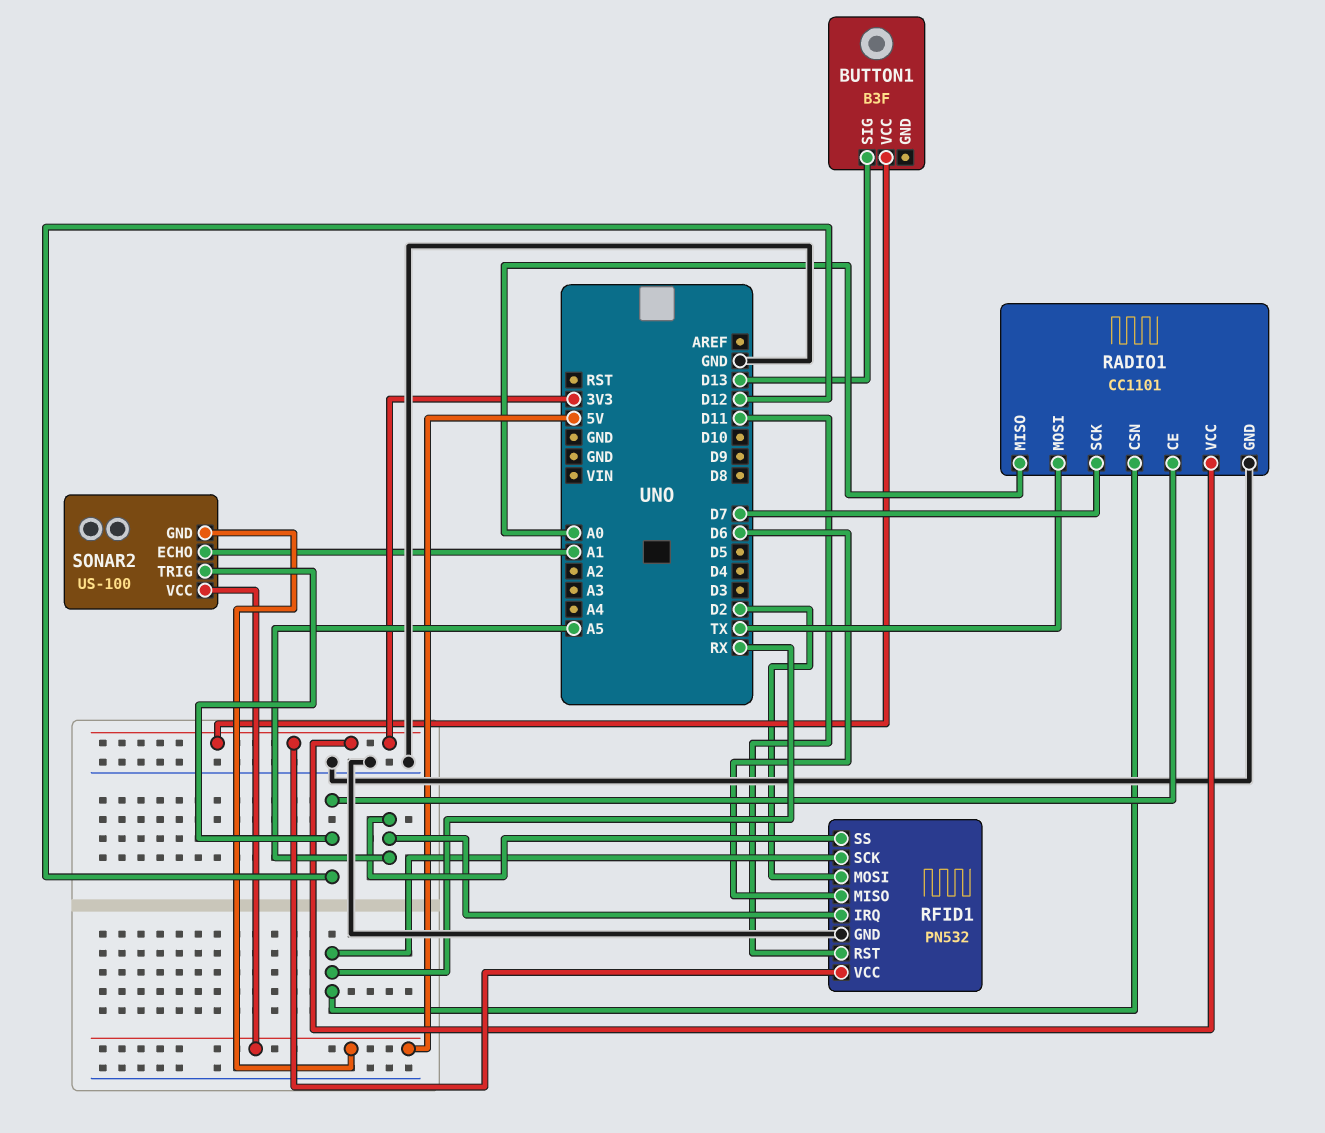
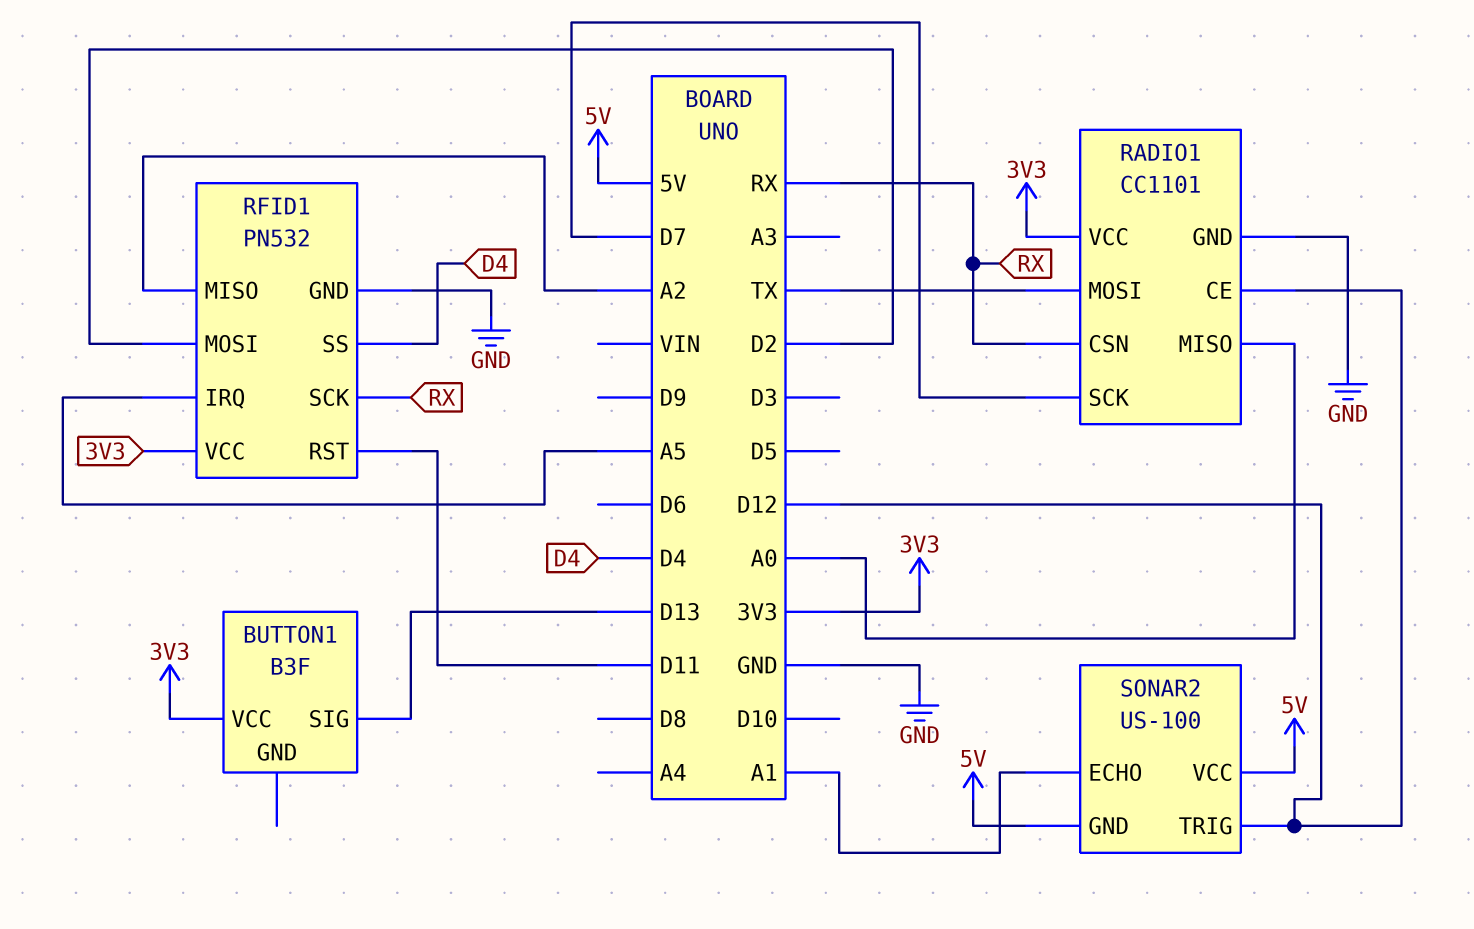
RFID1 pin MISO: D6 -> A2
RFID1 pin SS: A5 -> D4

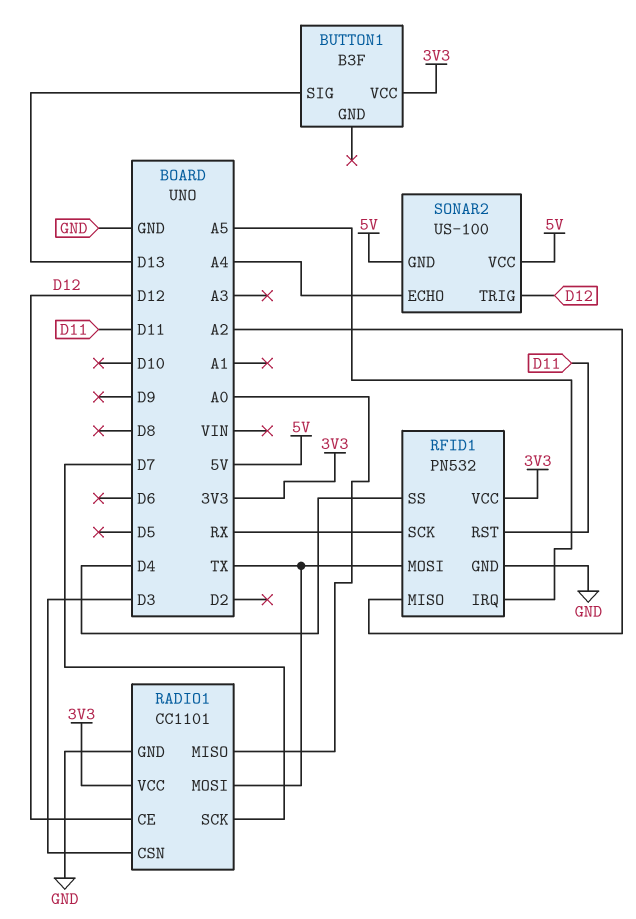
RADIO1 pin CSN: RX -> D3
RFID1 pin MOSI: D2 -> TX
SONAR2 pin ECHO: A1 -> A4

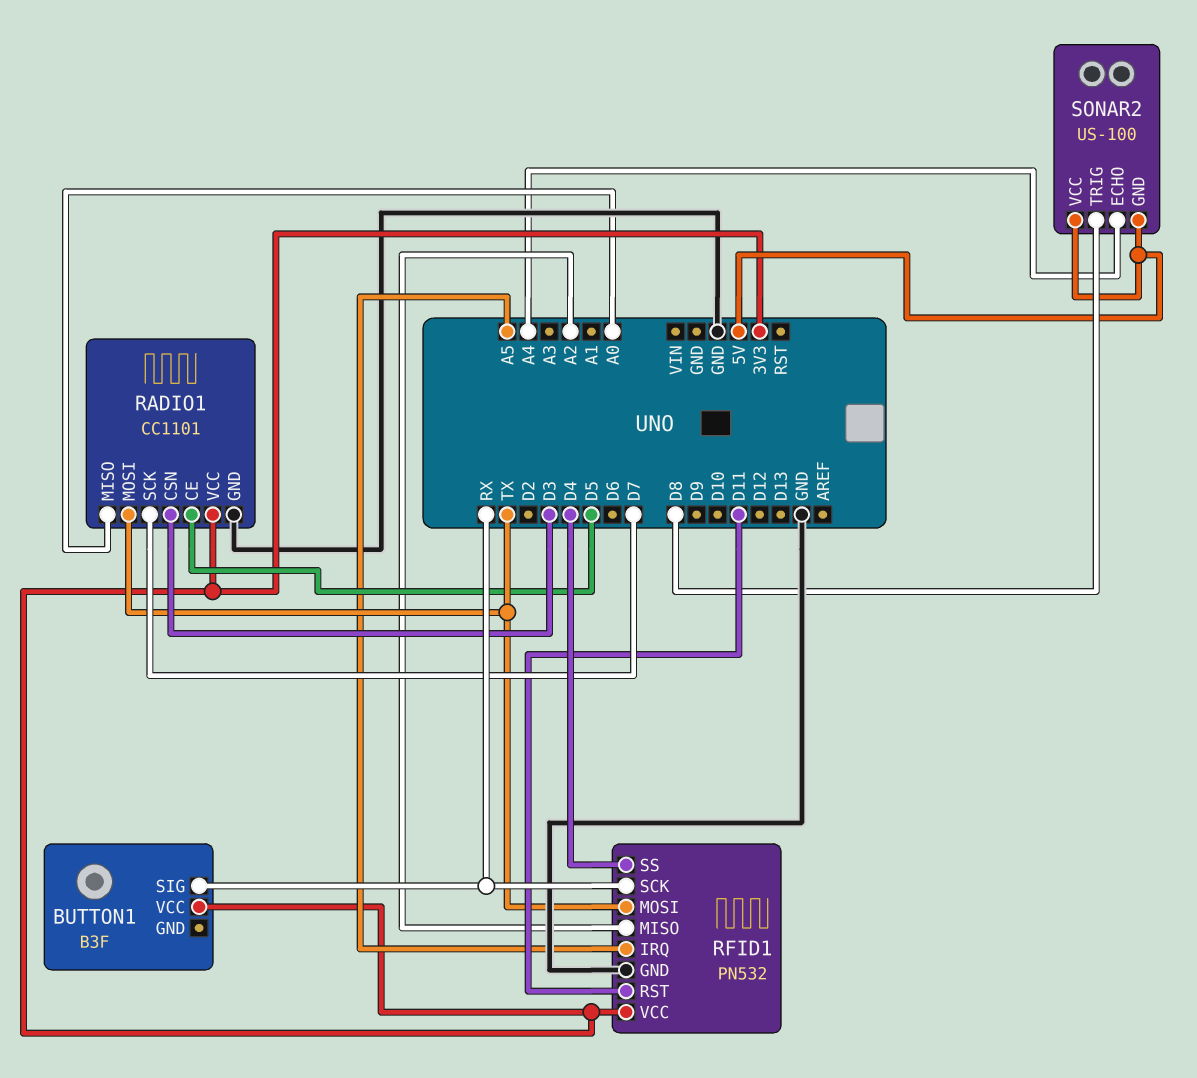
BUTTON1 pin SIG: D13 -> RX
RADIO1 pin CE: D12 -> D5
SONAR2 pin TRIG: D12 -> D8

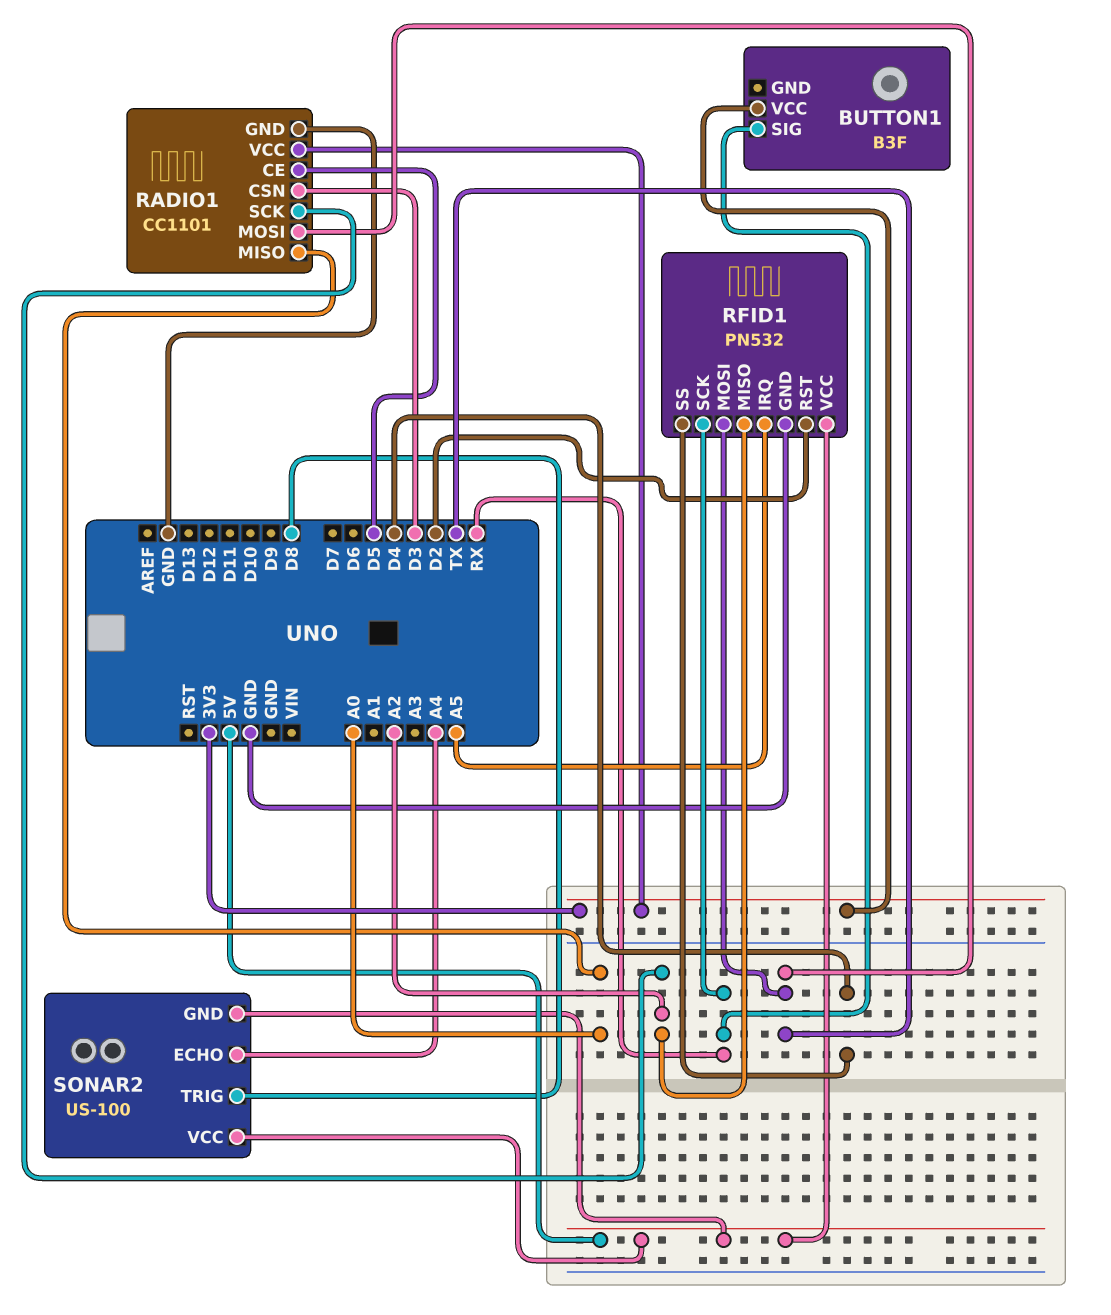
RADIO1 pin SCK: D7 -> A2
RFID1 pin RST: D11 -> D2
RFID1 pin VCC: 3V3 -> 5V

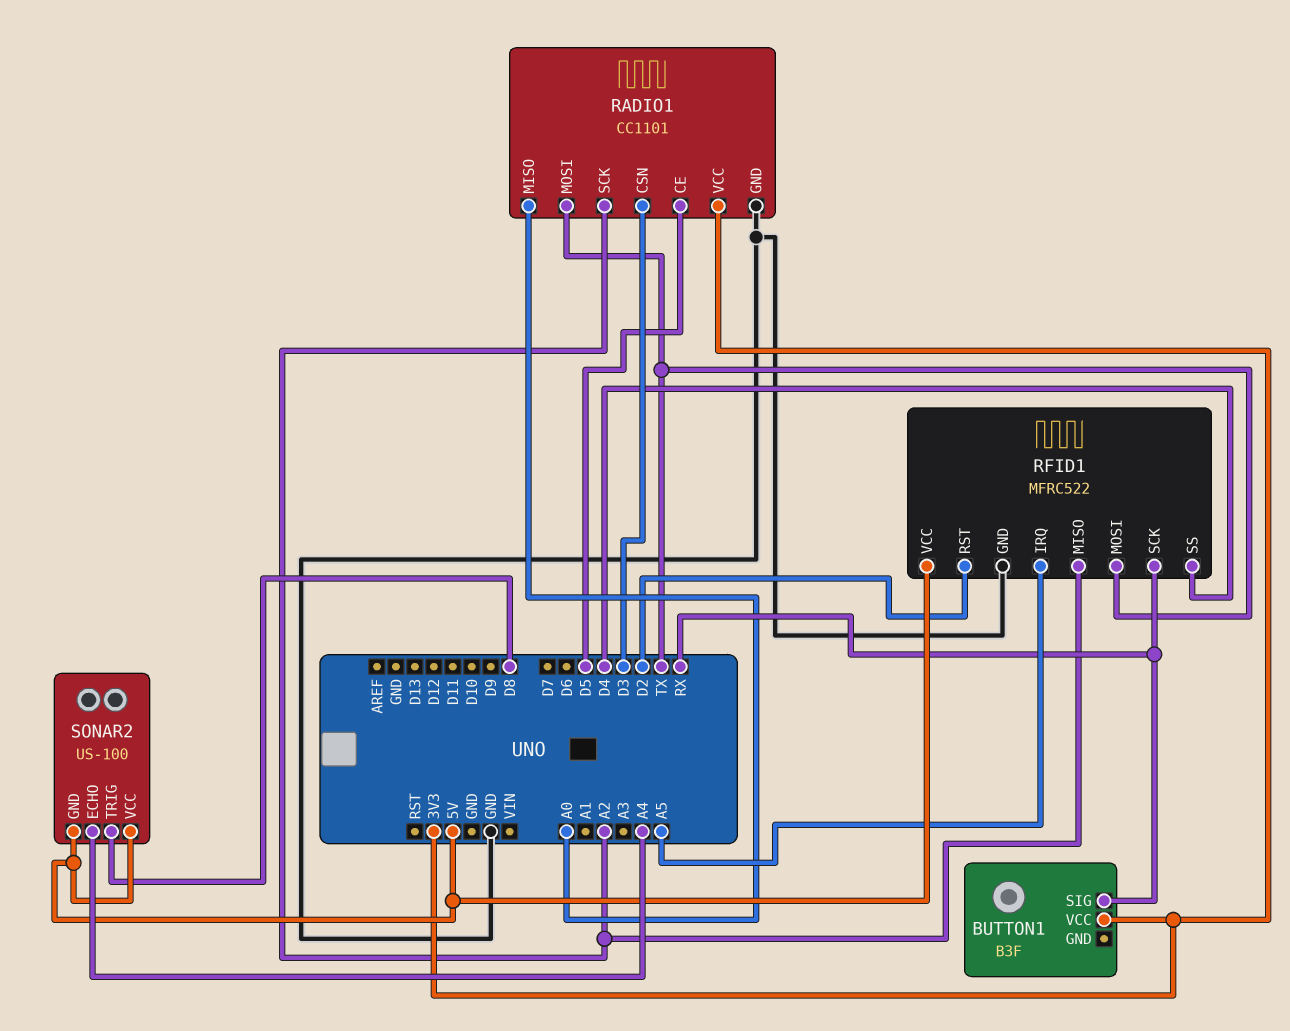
RFID1: PN532 -> MFRC522

